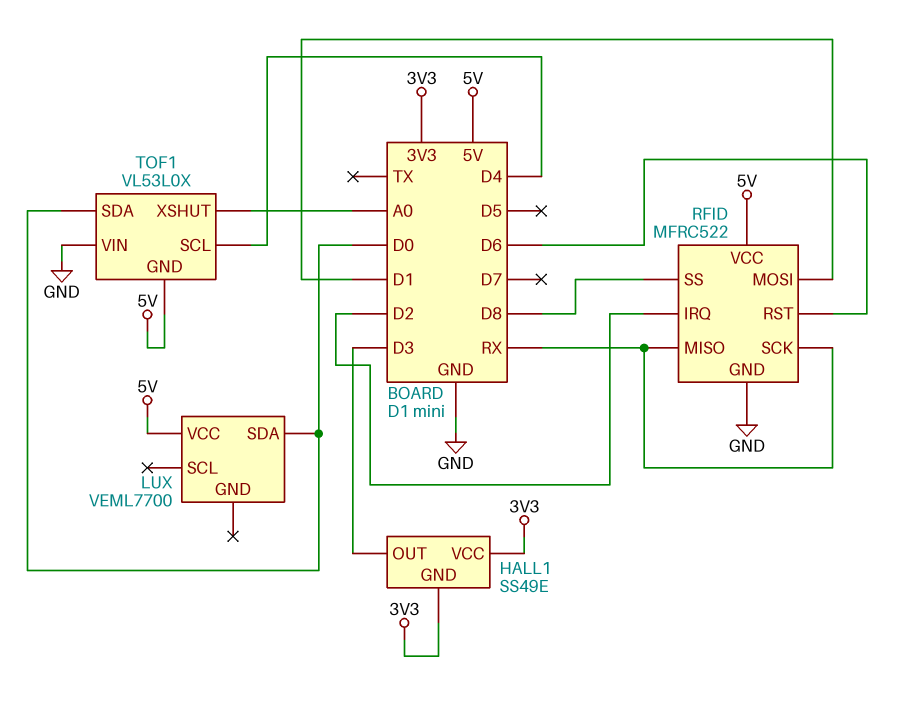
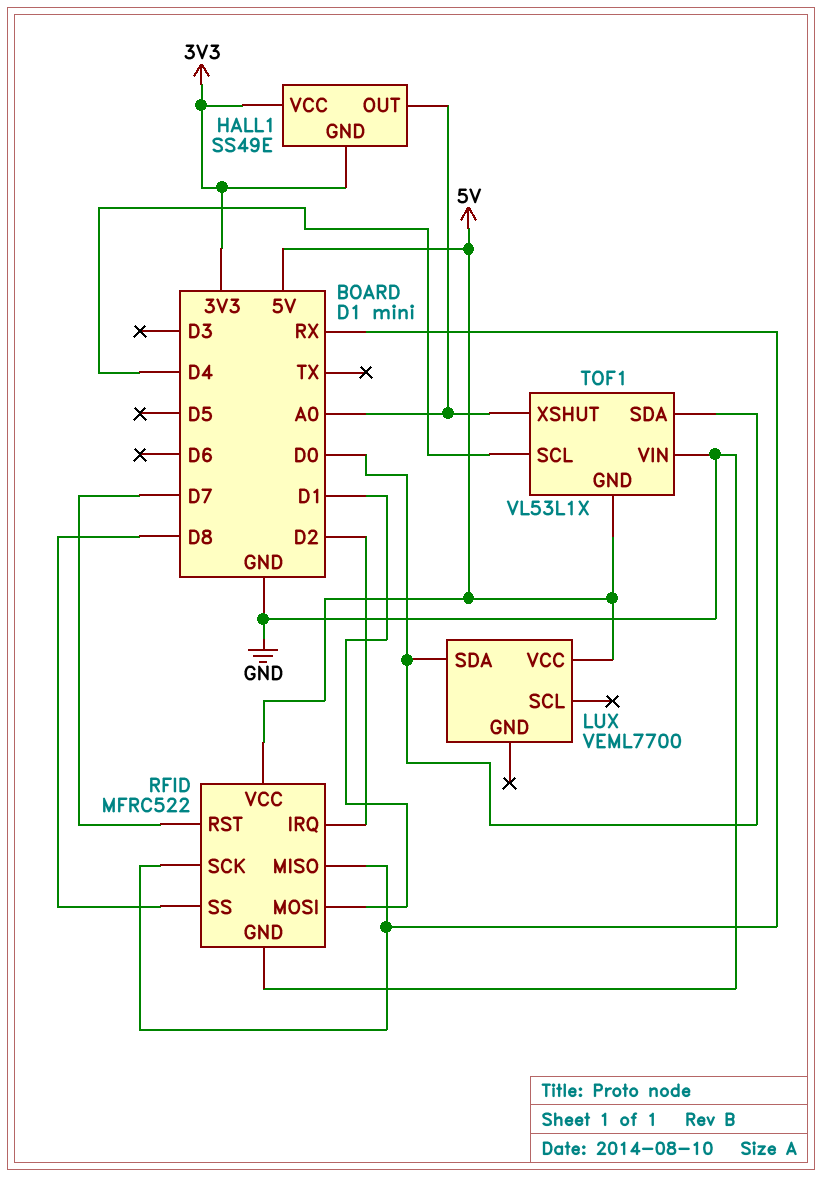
HALL1 pin OUT: D3 -> A0
RFID pin RST: D6 -> D7
TOF1: VL53L0X -> VL53L1X

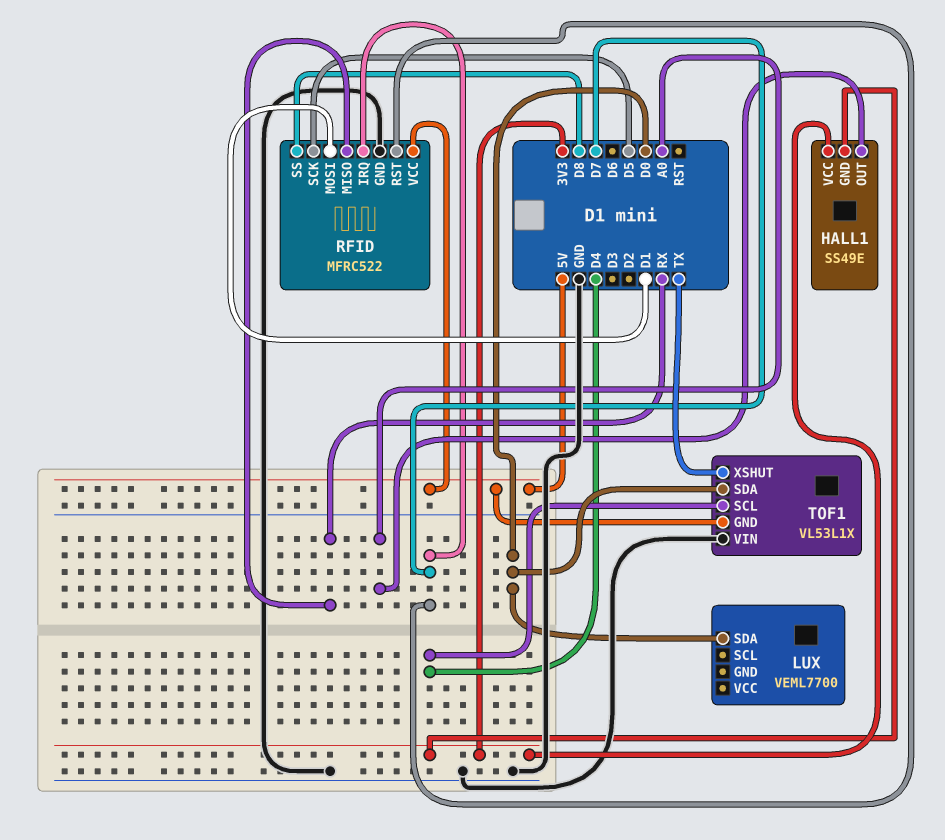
LUX pin VCC: 5V -> none
RFID pin IRQ: D2 -> D7
RFID pin SCK: RX -> D5
TOF1 pin XSHUT: A0 -> TX

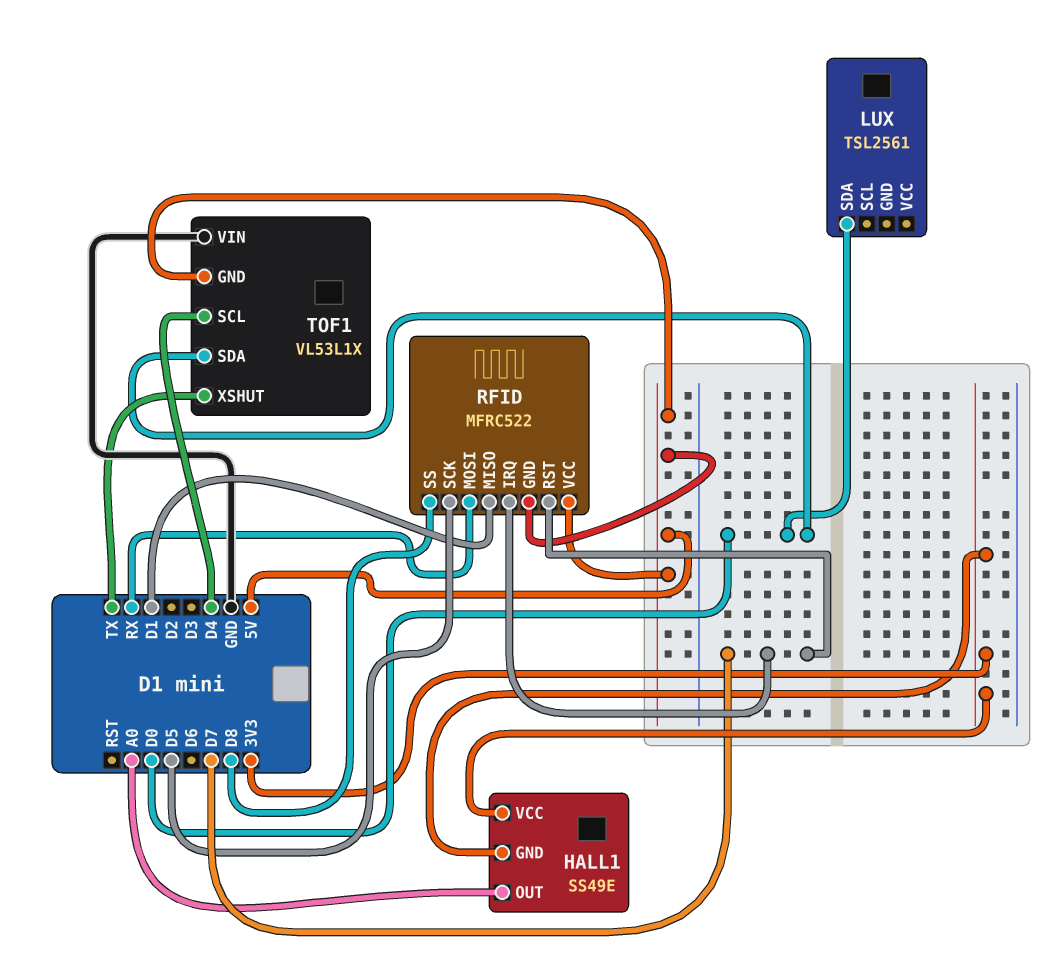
LUX: VEML7700 -> TSL2561
RFID pin GND: GND -> 5V
RFID pin MISO: RX -> D1
RFID pin MOSI: D1 -> RX

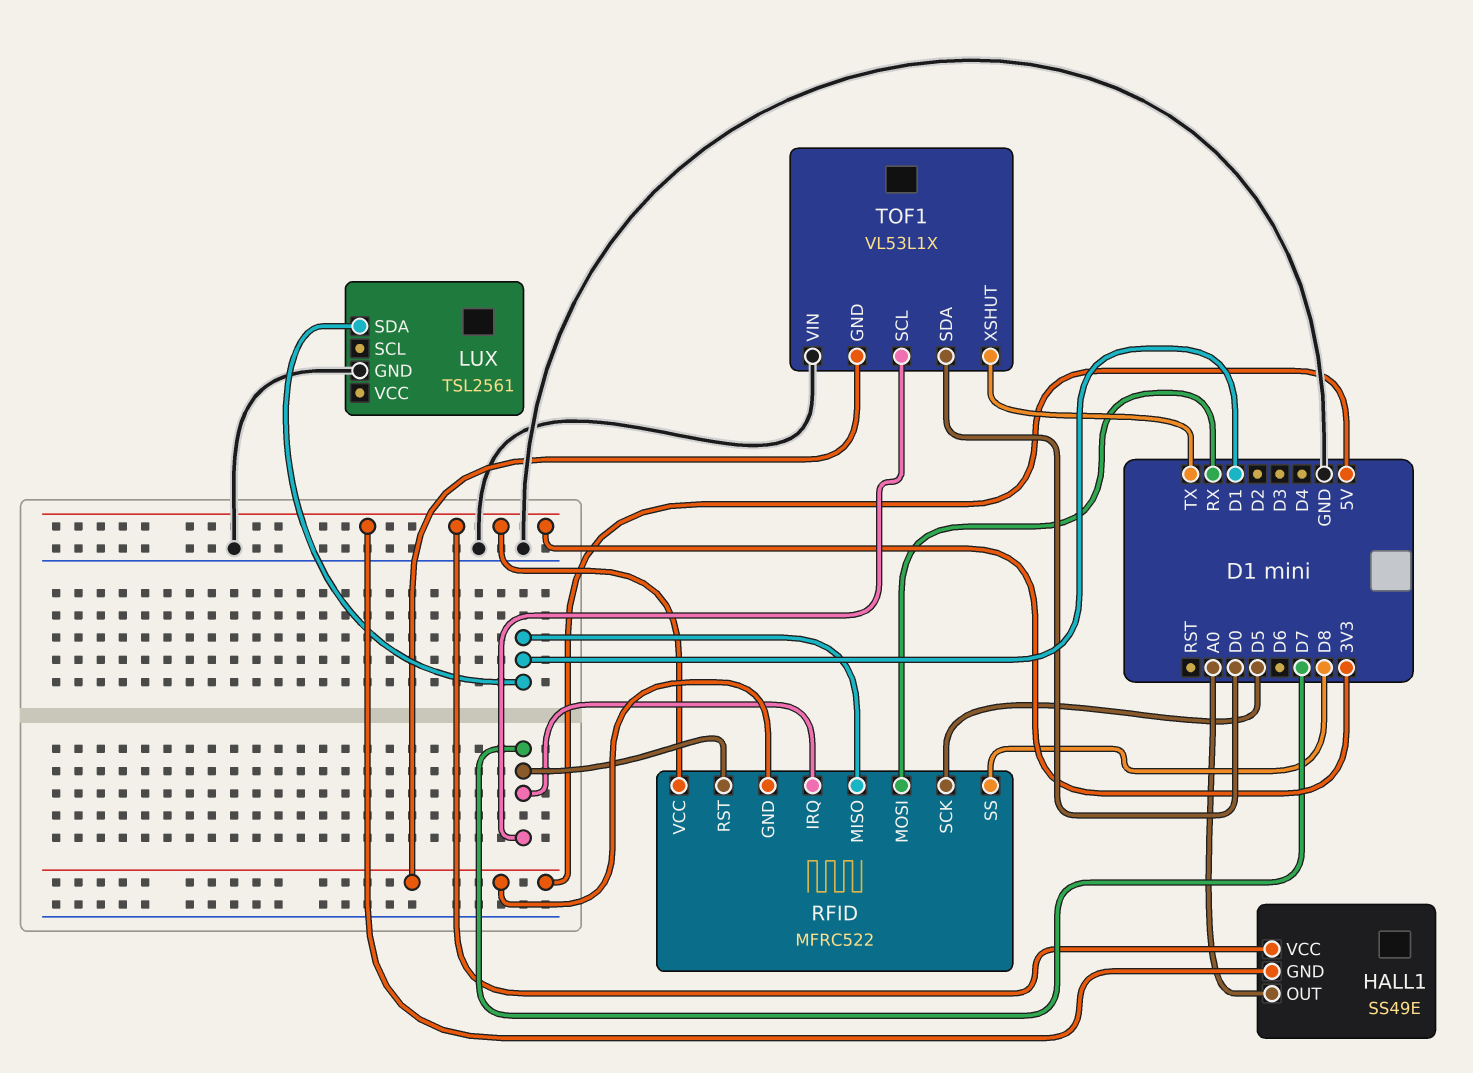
LUX pin GND: none -> GND
LUX pin SDA: D0 -> D1
RFID pin VCC: 5V -> 3V3
TOF1 pin SCL: D4 -> D7

